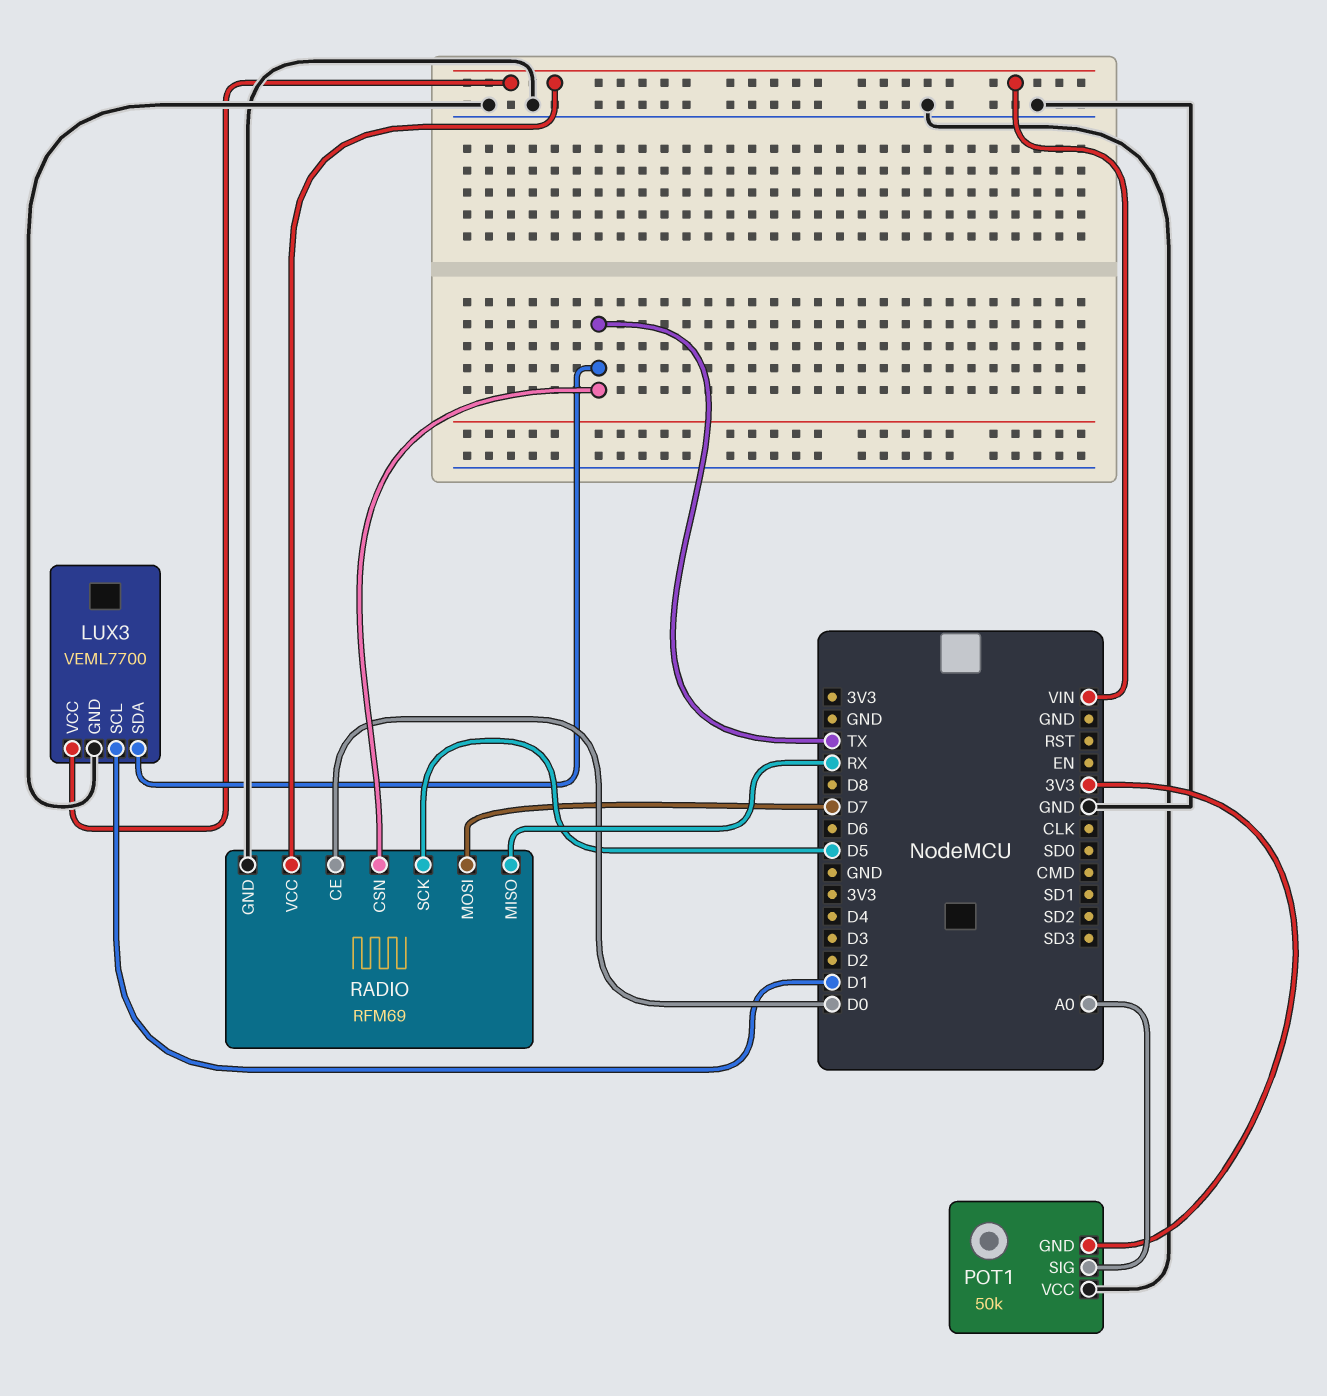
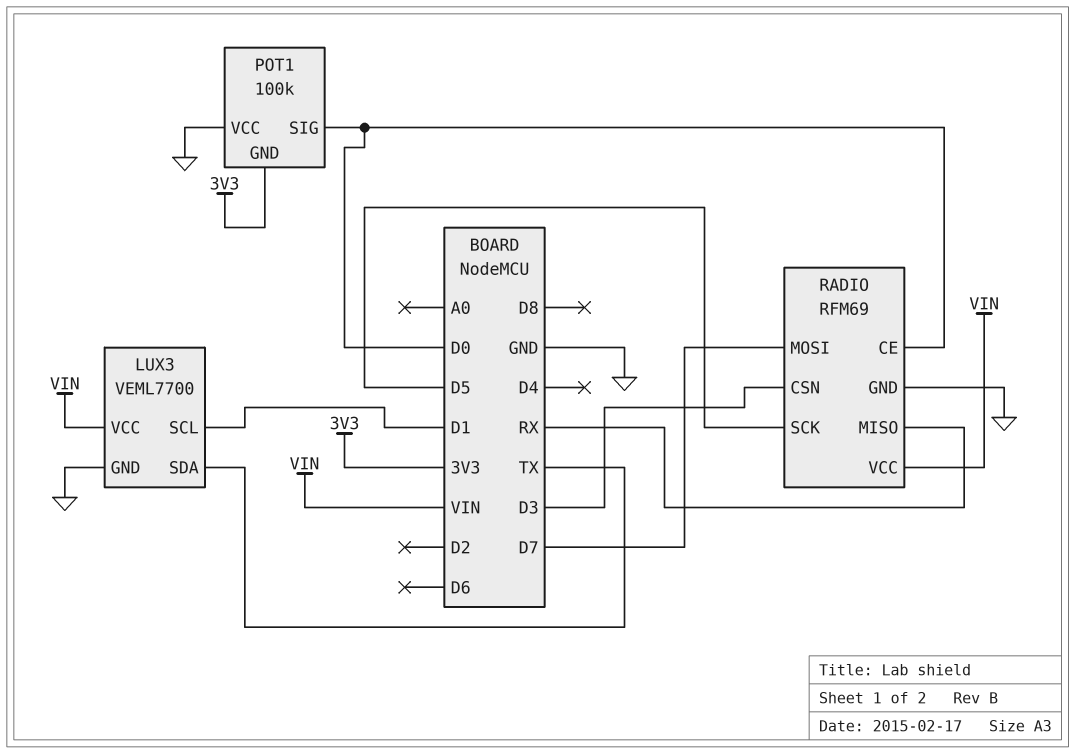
POT1: 50k -> 100k
POT1 pin SIG: A0 -> D0
RADIO pin CSN: TX -> D3

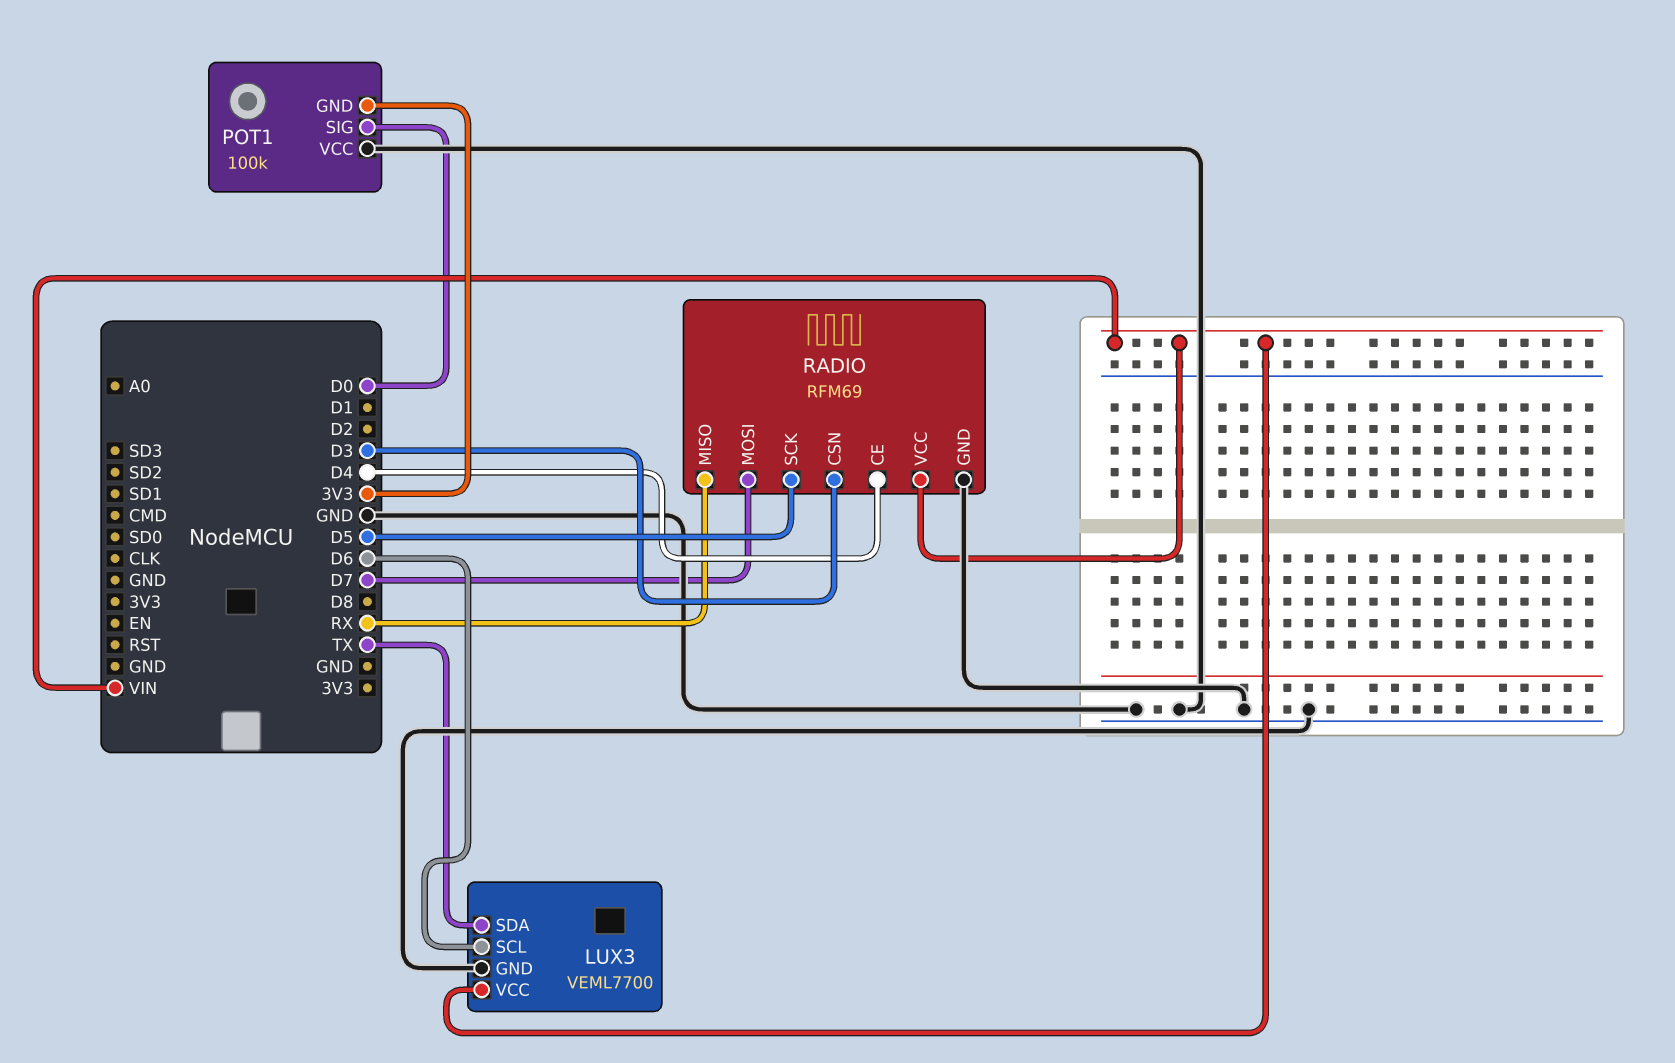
LUX3 pin SCL: D1 -> D6
RADIO pin CE: D0 -> D4

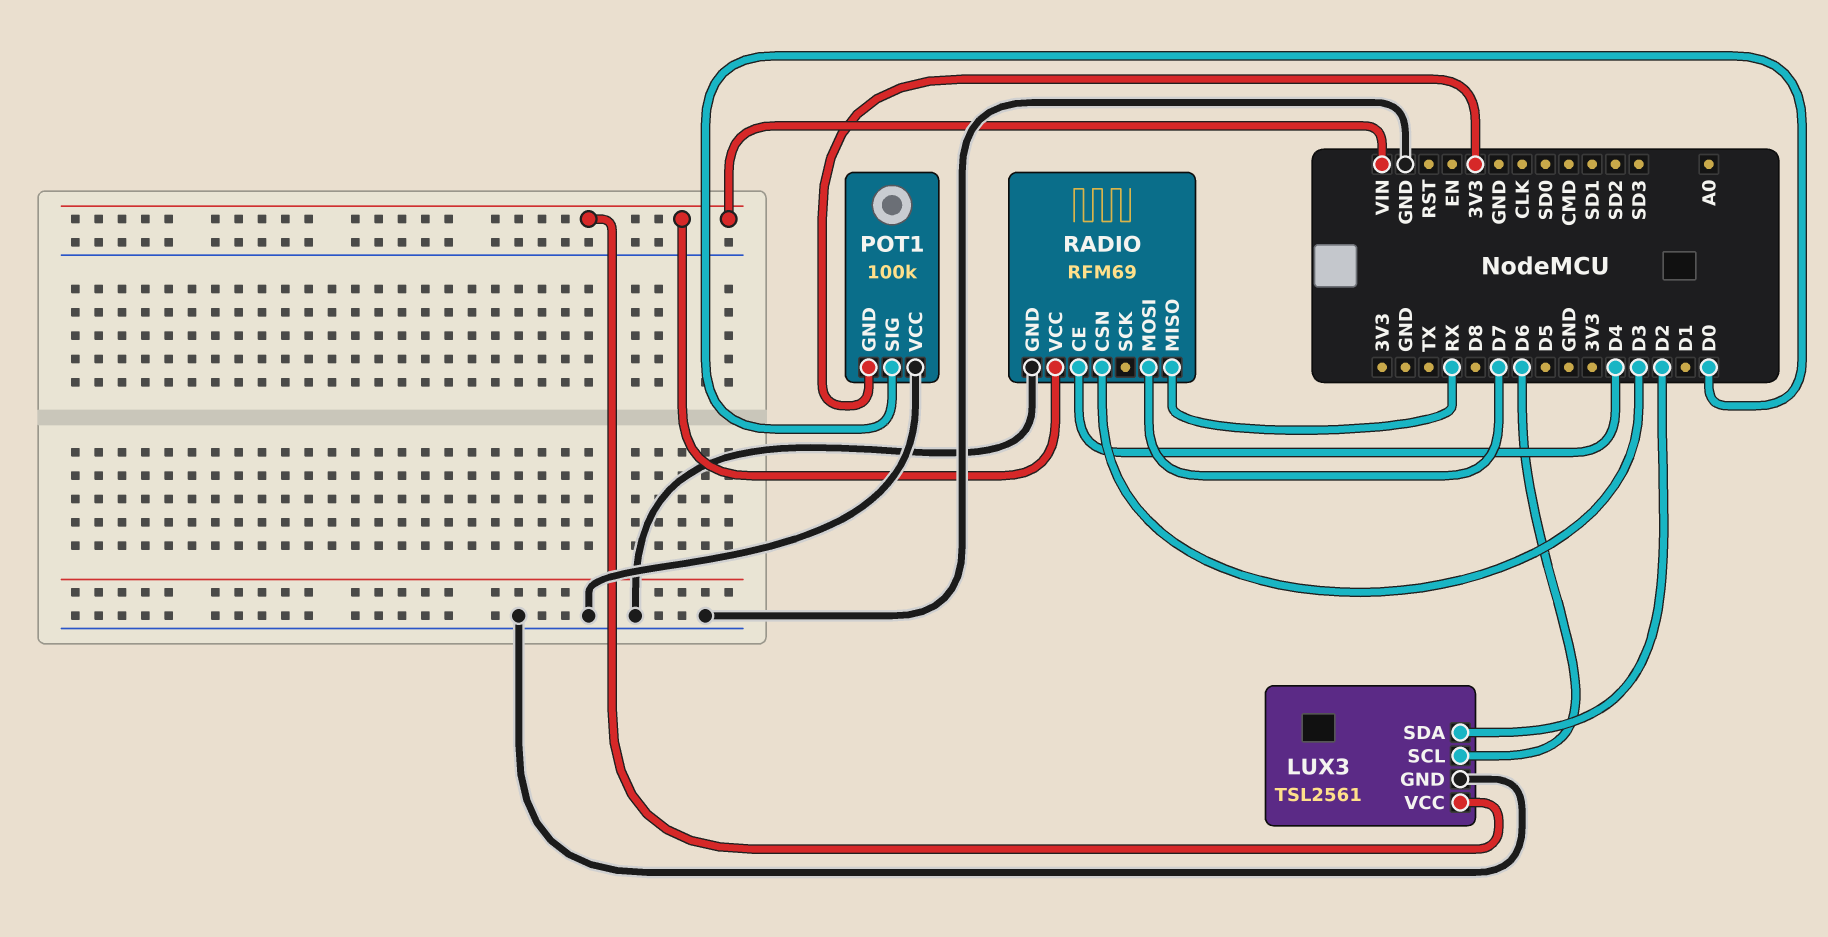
LUX3: VEML7700 -> TSL2561
LUX3 pin SDA: TX -> D2
RADIO pin SCK: D5 -> none

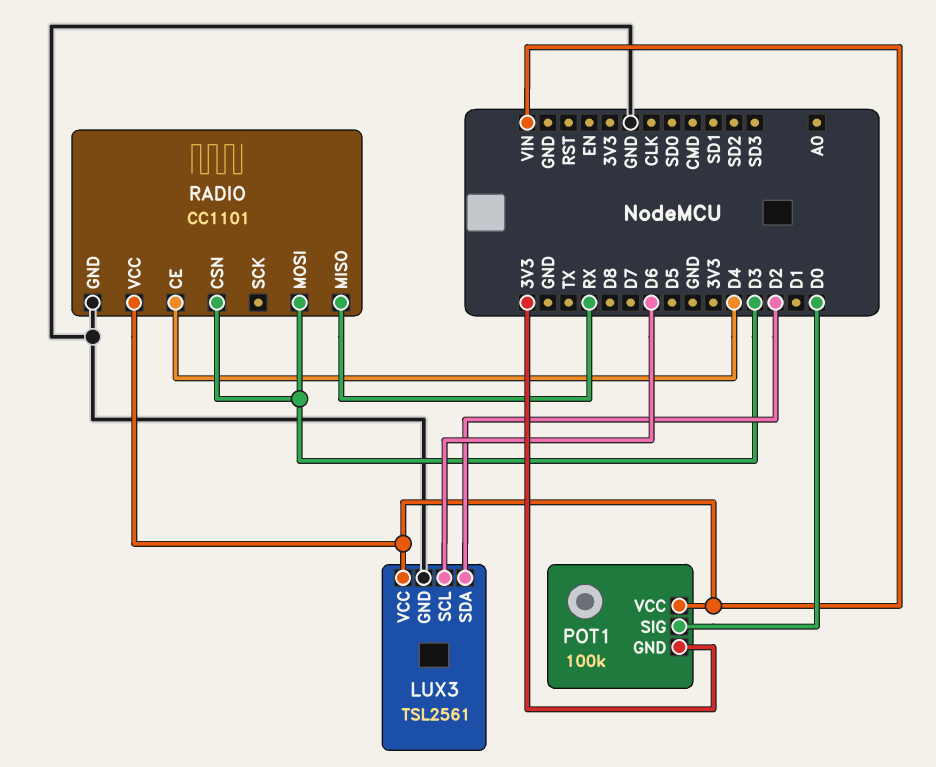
POT1 pin VCC: GND -> VIN
RADIO: RFM69 -> CC1101
RADIO pin MOSI: D7 -> D3

